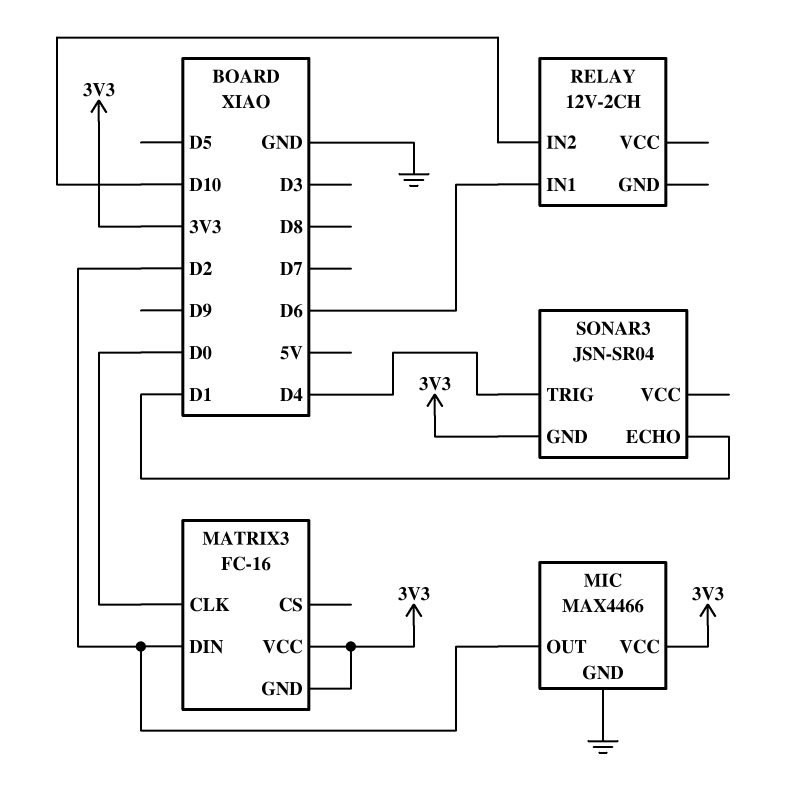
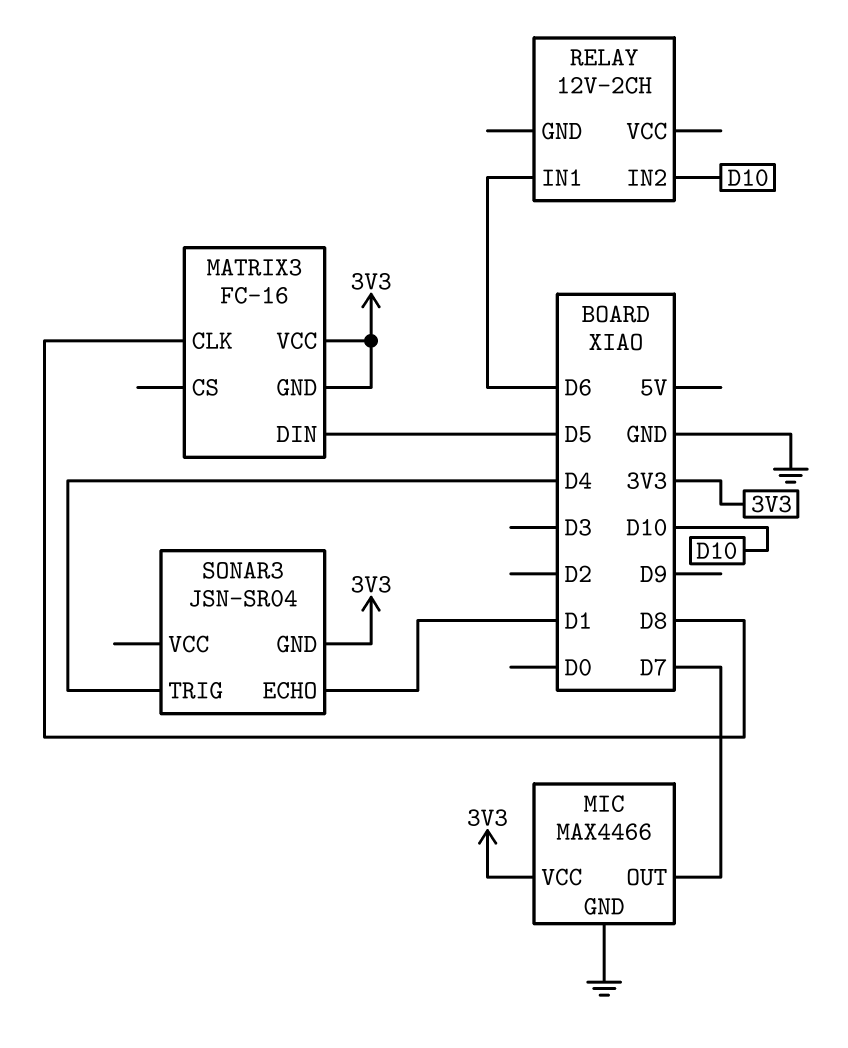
MATRIX3 pin CLK: D0 -> D8
MATRIX3 pin DIN: D2 -> D5
MIC pin OUT: D2 -> D7

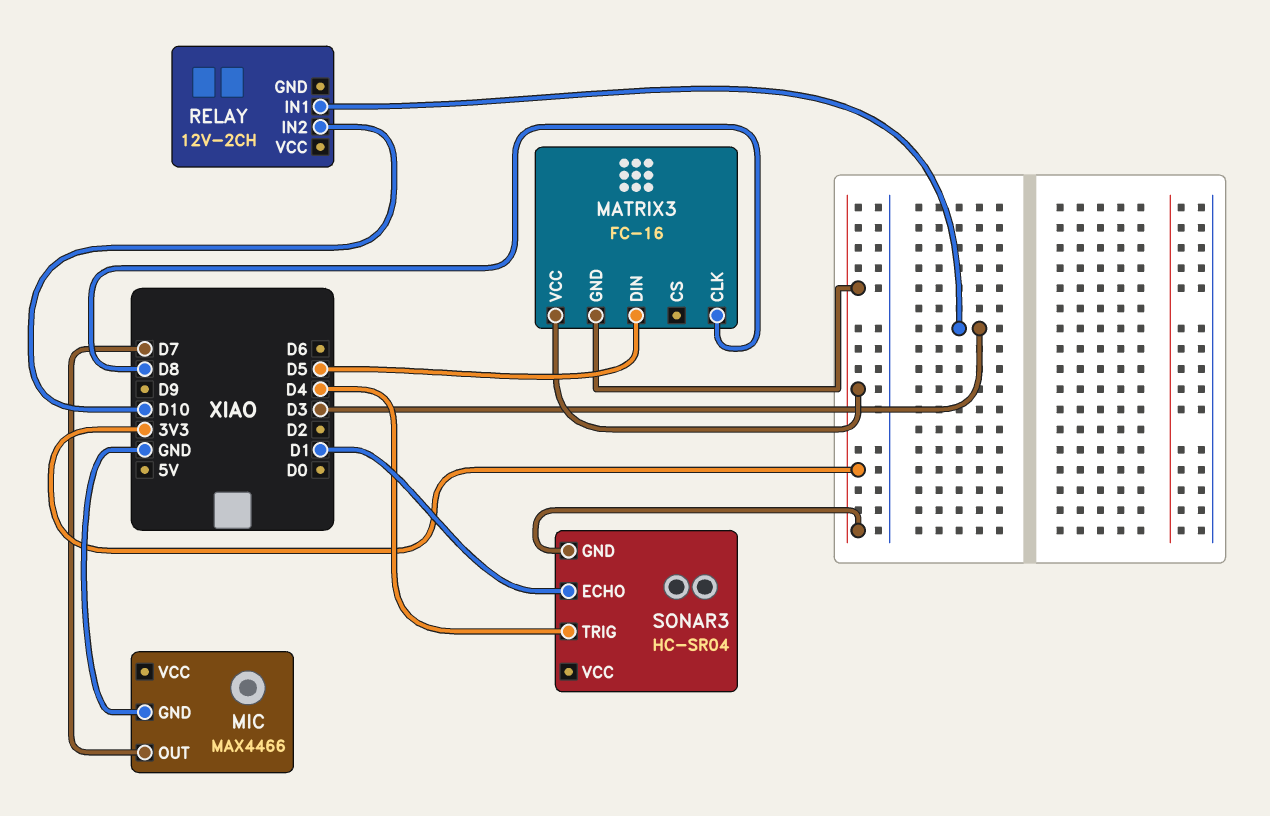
MIC pin VCC: 3V3 -> none
RELAY pin IN1: D6 -> D3
SONAR3: JSN-SR04 -> HC-SR04

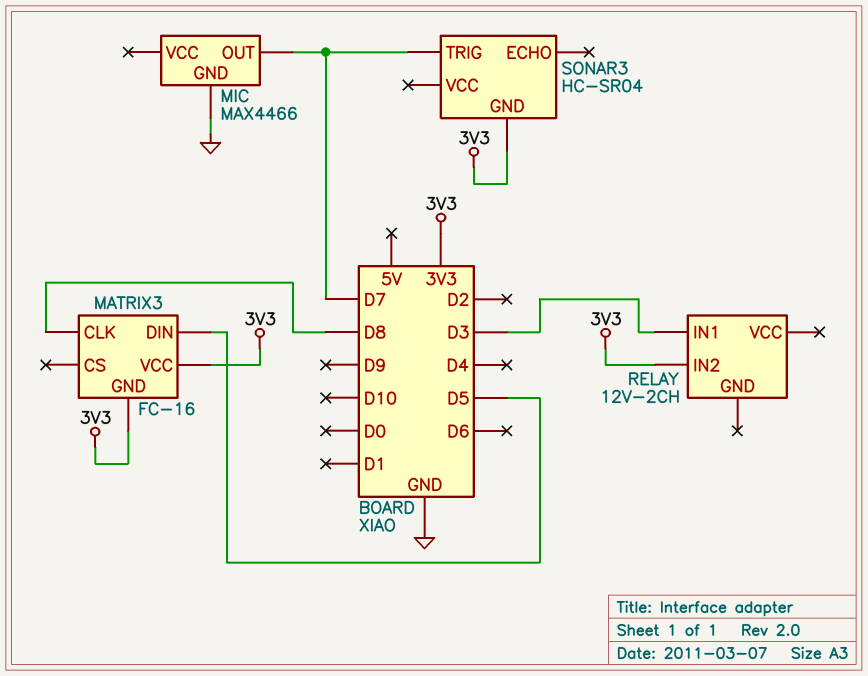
RELAY pin IN2: D10 -> 3V3
SONAR3 pin ECHO: D1 -> none
SONAR3 pin TRIG: D4 -> D7

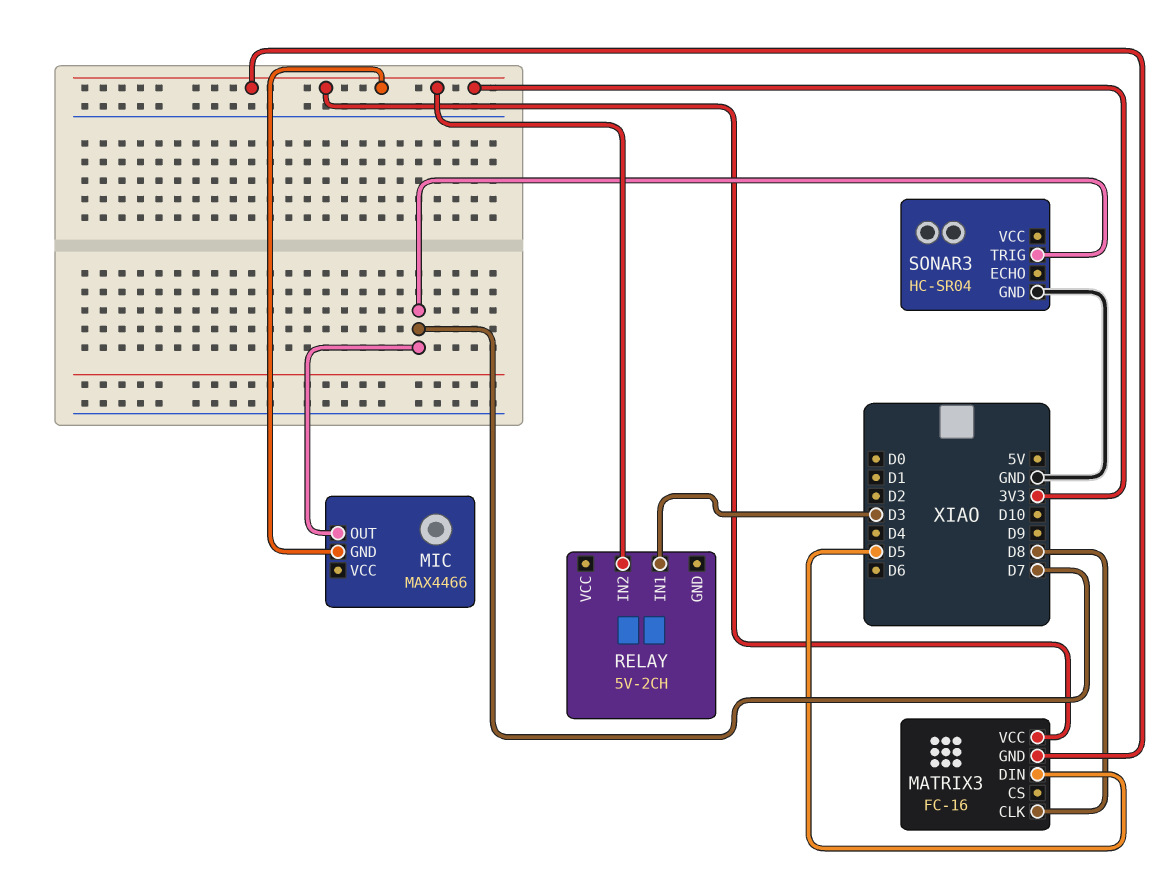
MIC pin GND: GND -> 3V3
RELAY: 12V-2CH -> 5V-2CH
SONAR3 pin GND: 3V3 -> GND

